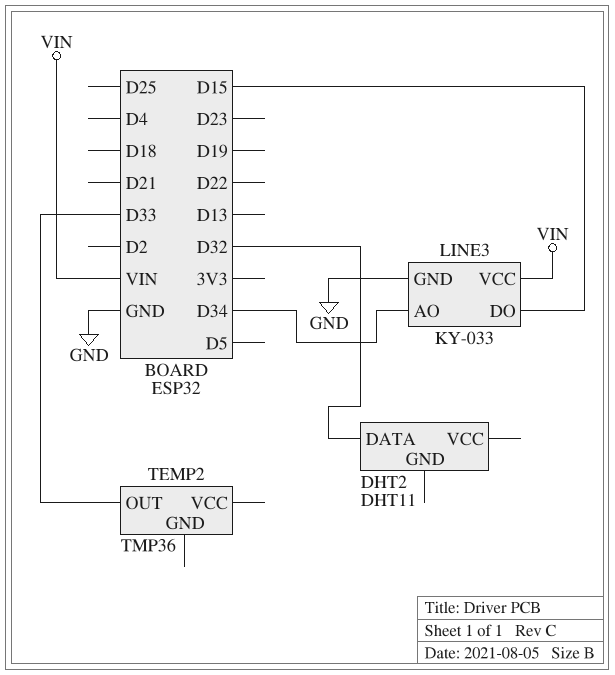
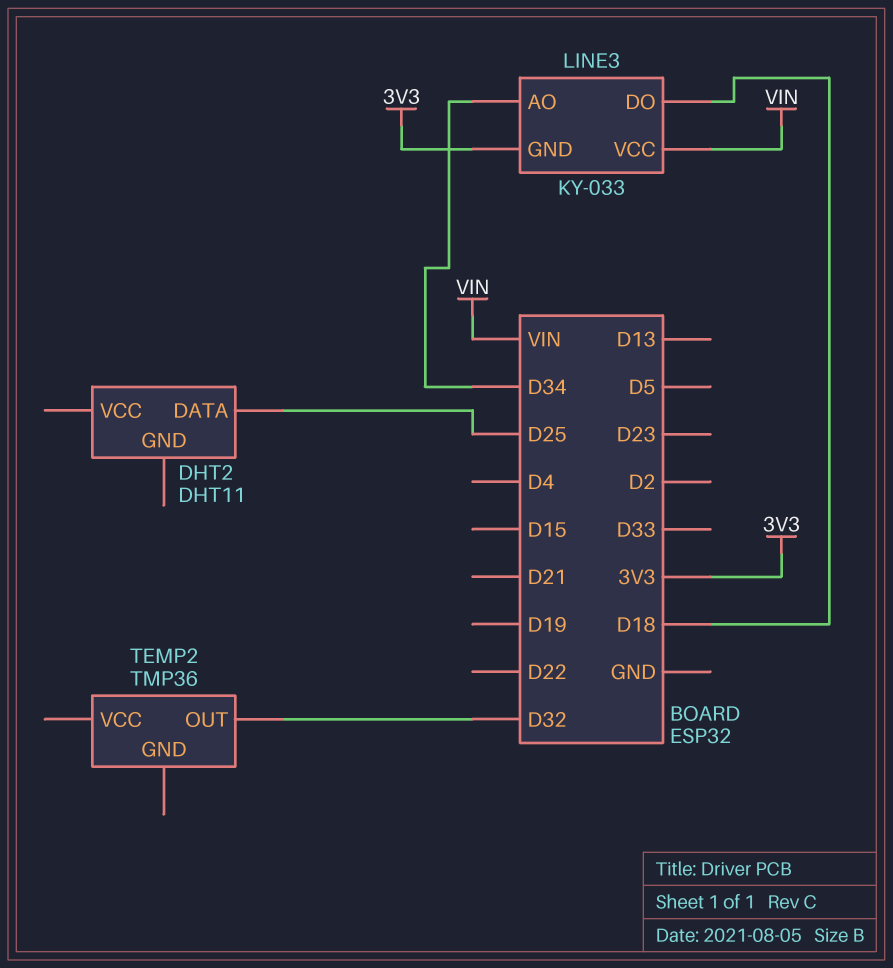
DHT2 pin DATA: D32 -> D25
LINE3 pin DO: D15 -> D18
LINE3 pin GND: GND -> 3V3
TEMP2 pin OUT: D33 -> D32

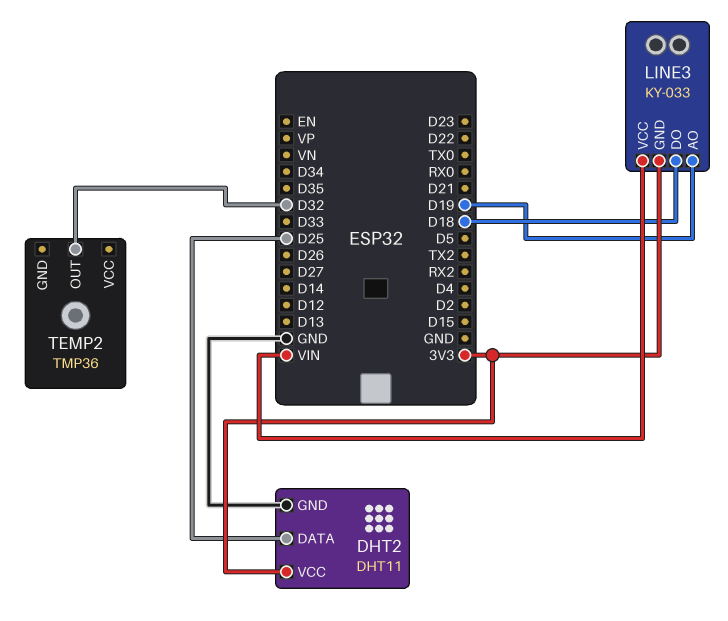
DHT2 pin GND: none -> GND
DHT2 pin VCC: none -> 3V3
LINE3 pin AO: D34 -> D19

